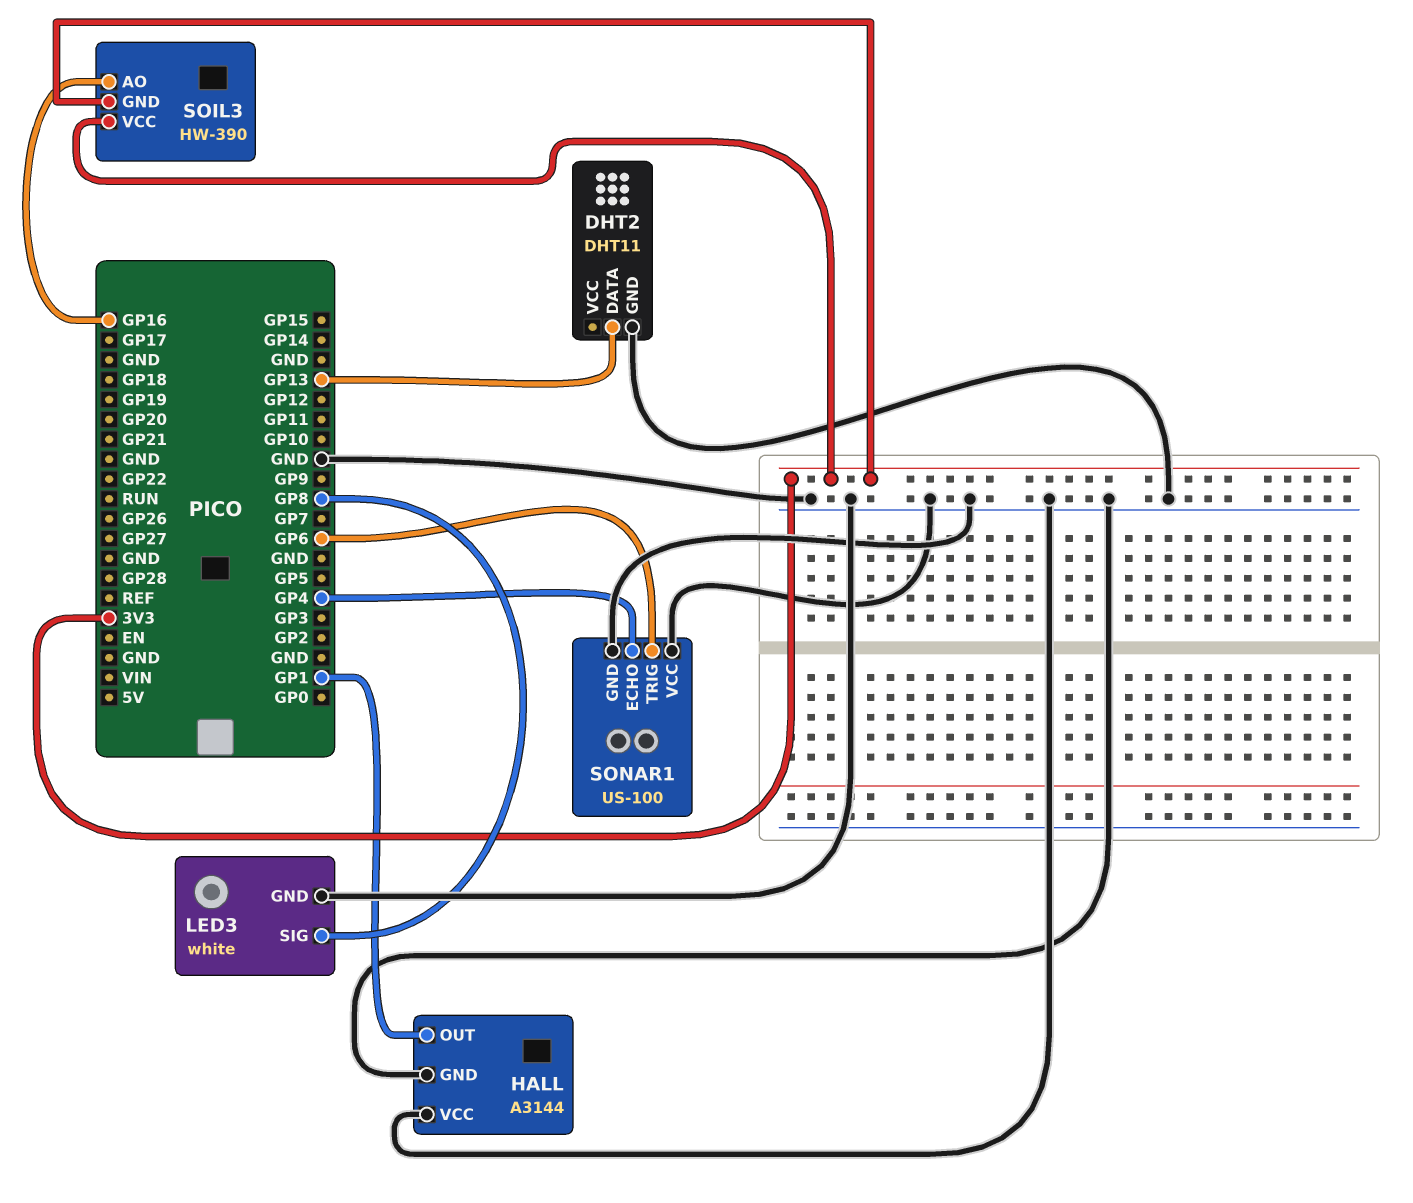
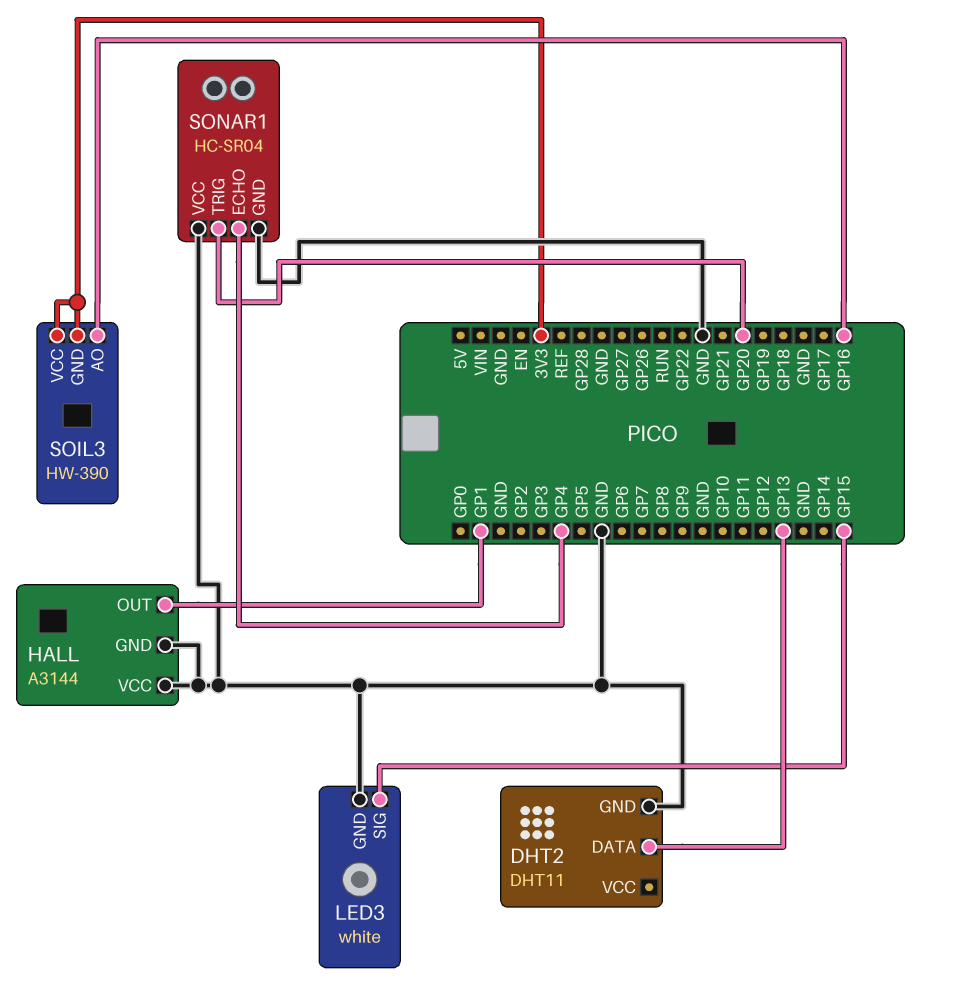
LED3 pin SIG: GP8 -> GP15
SONAR1: US-100 -> HC-SR04
SONAR1 pin TRIG: GP6 -> GP20

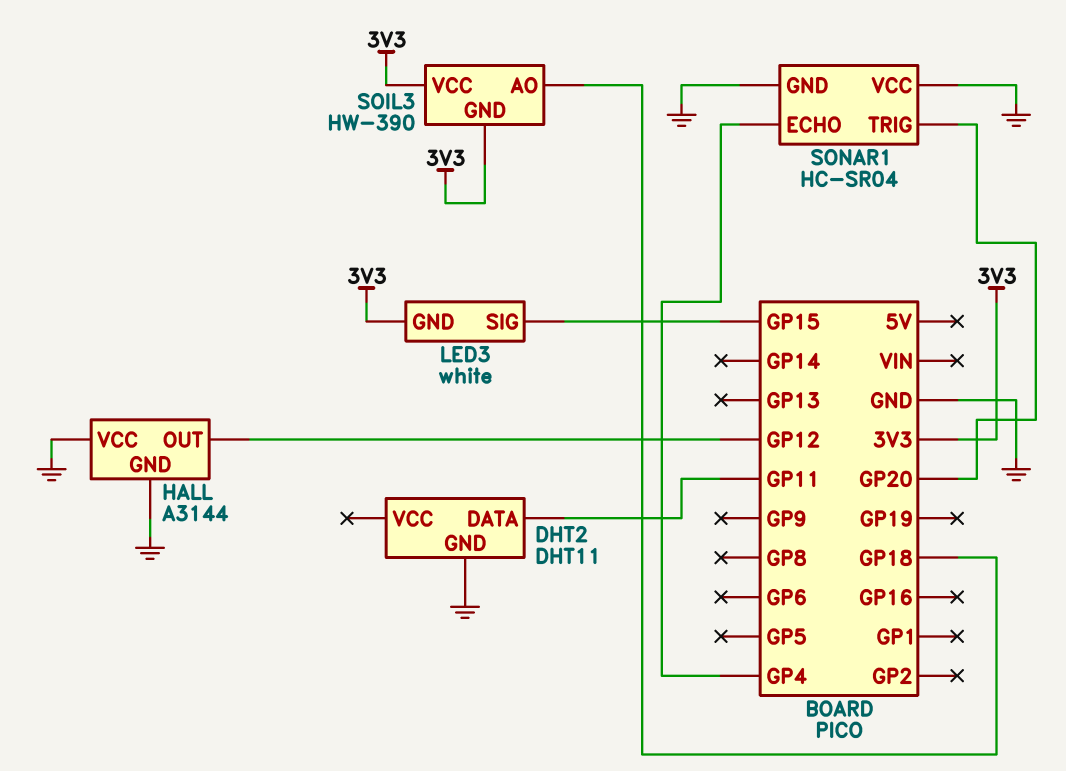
DHT2 pin DATA: GP13 -> GP11
HALL pin OUT: GP1 -> GP12
LED3 pin GND: GND -> 3V3
SOIL3 pin AO: GP16 -> GP18

